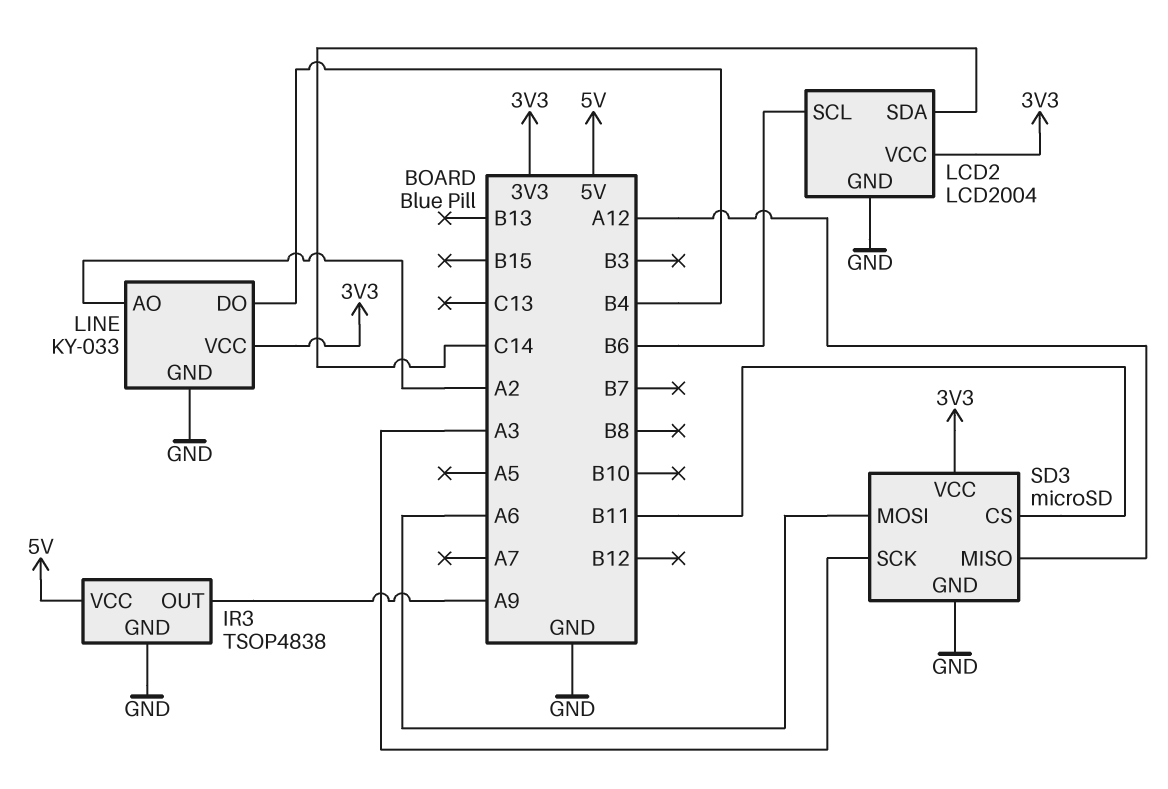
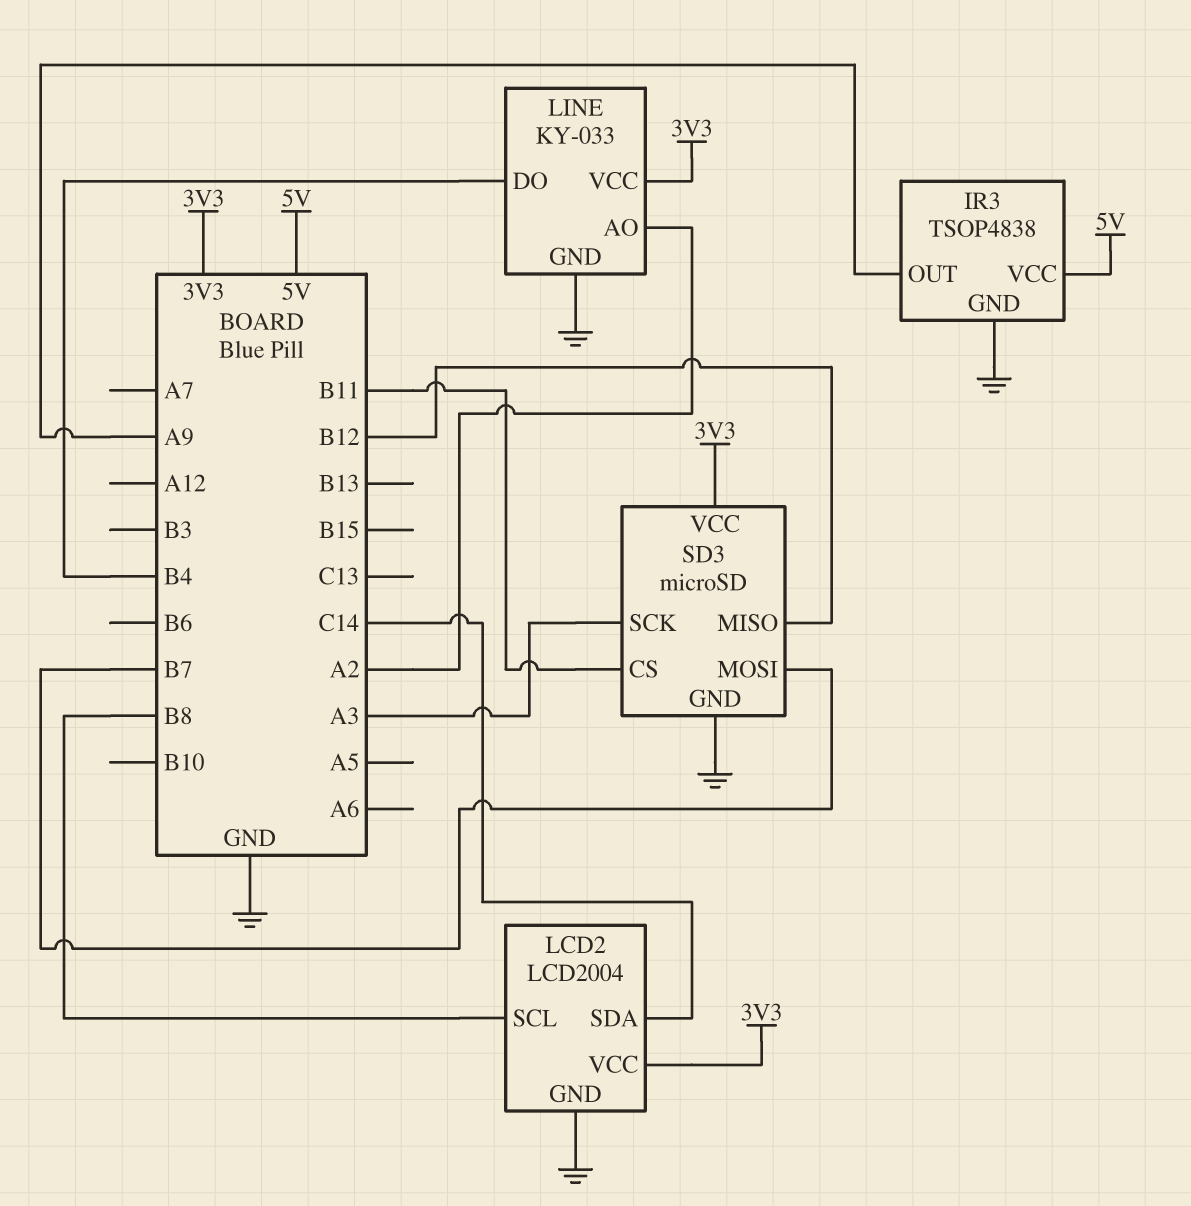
LCD2 pin SCL: B6 -> B8
SD3 pin MISO: A12 -> B12
SD3 pin MOSI: A6 -> B7

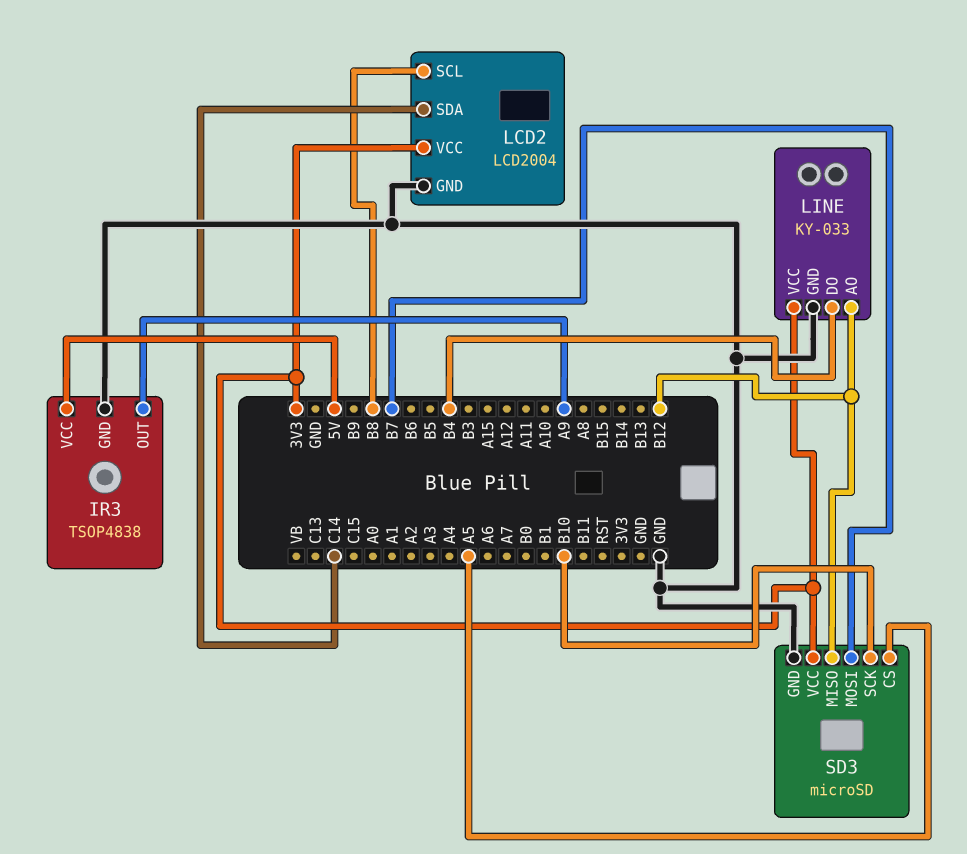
LINE pin AO: A2 -> B12
SD3 pin CS: B11 -> A5
SD3 pin SCK: A3 -> B10

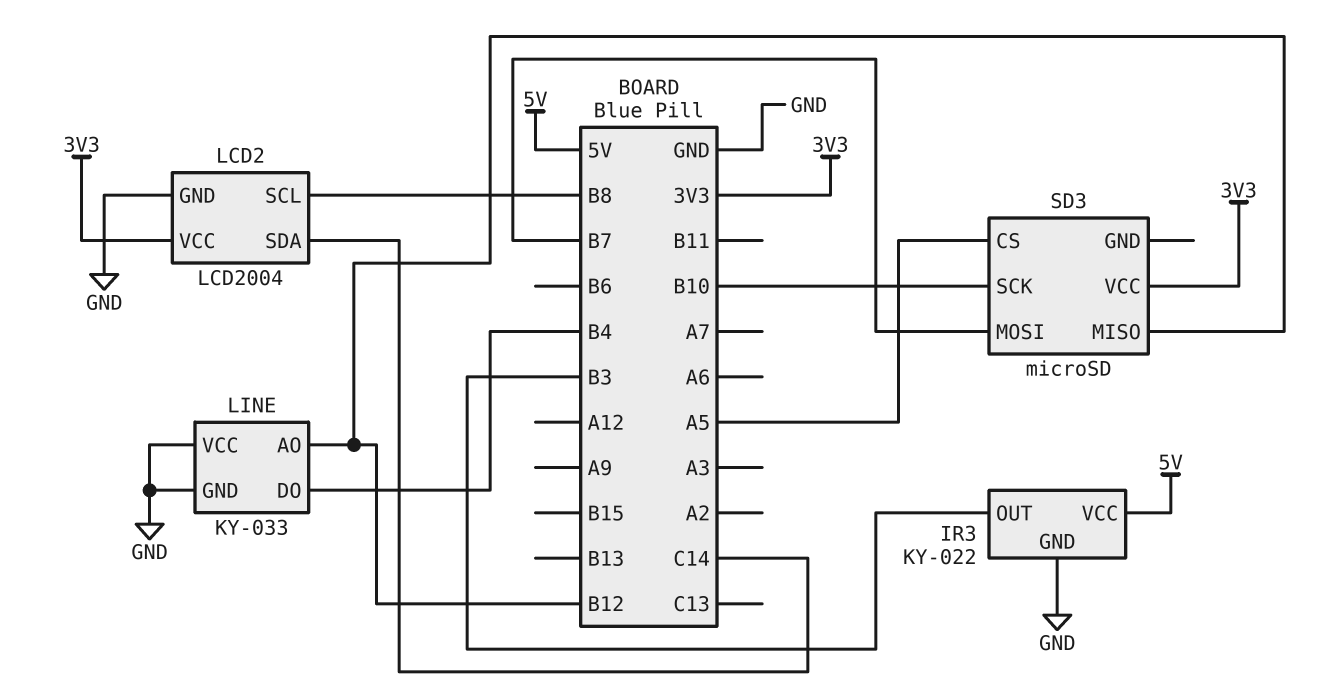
IR3: TSOP4838 -> KY-022
IR3 pin OUT: A9 -> B3
LINE pin VCC: 3V3 -> GND
SD3 pin GND: GND -> none

